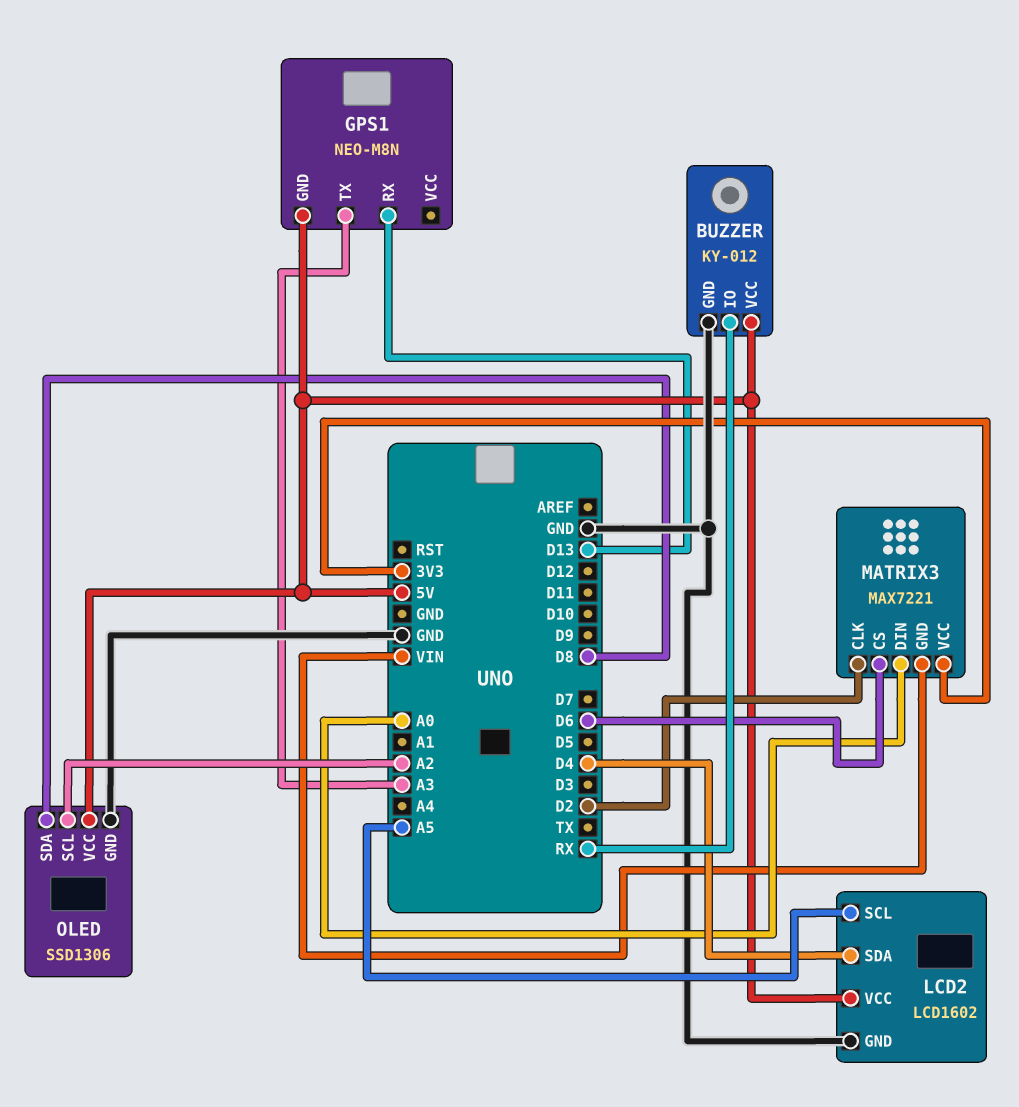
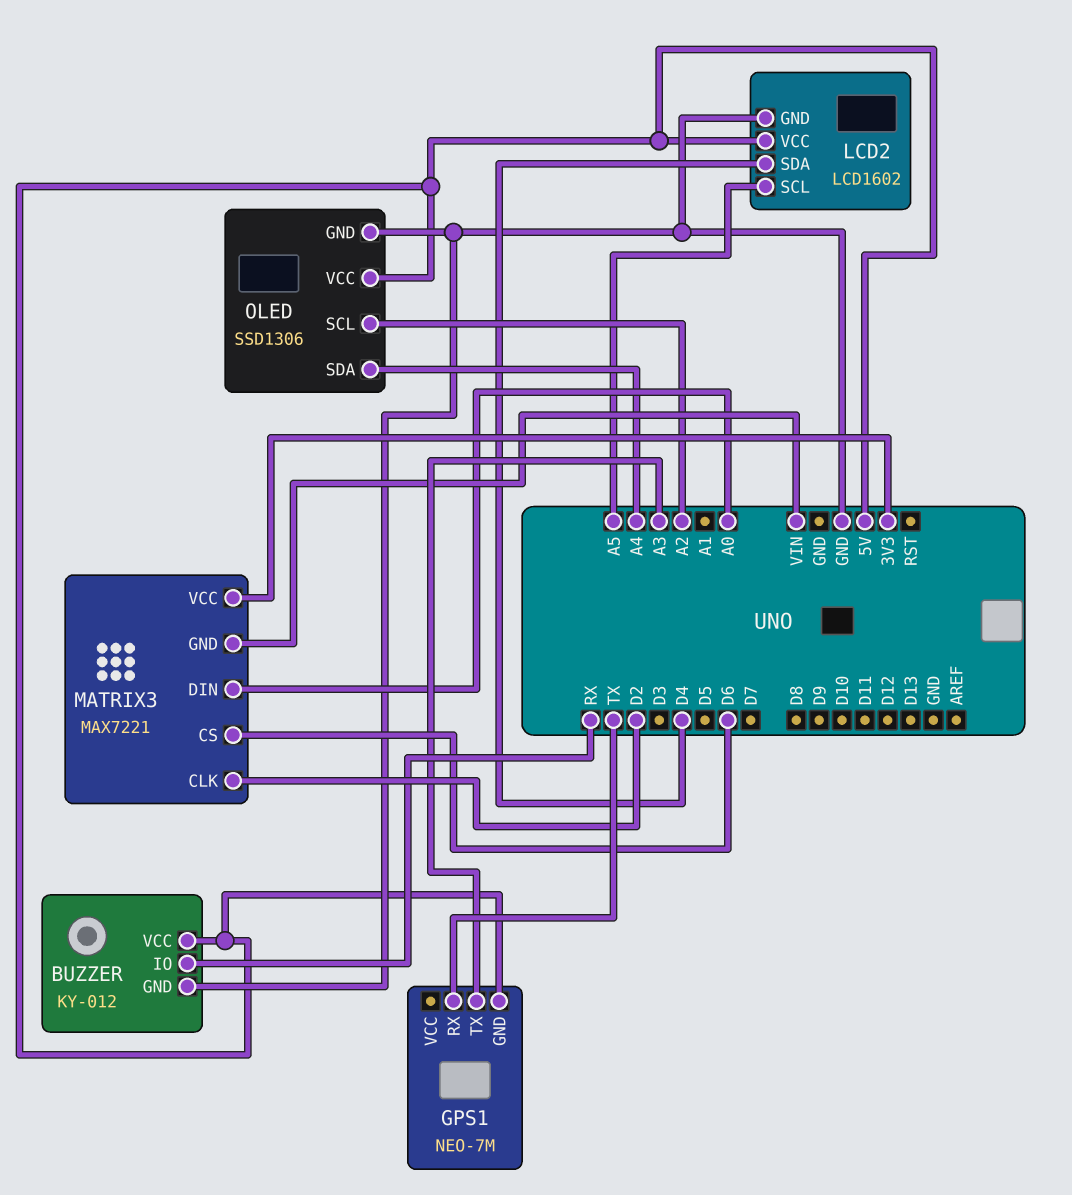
GPS1: NEO-M8N -> NEO-7M
GPS1 pin RX: D13 -> TX
OLED pin SDA: D8 -> A4

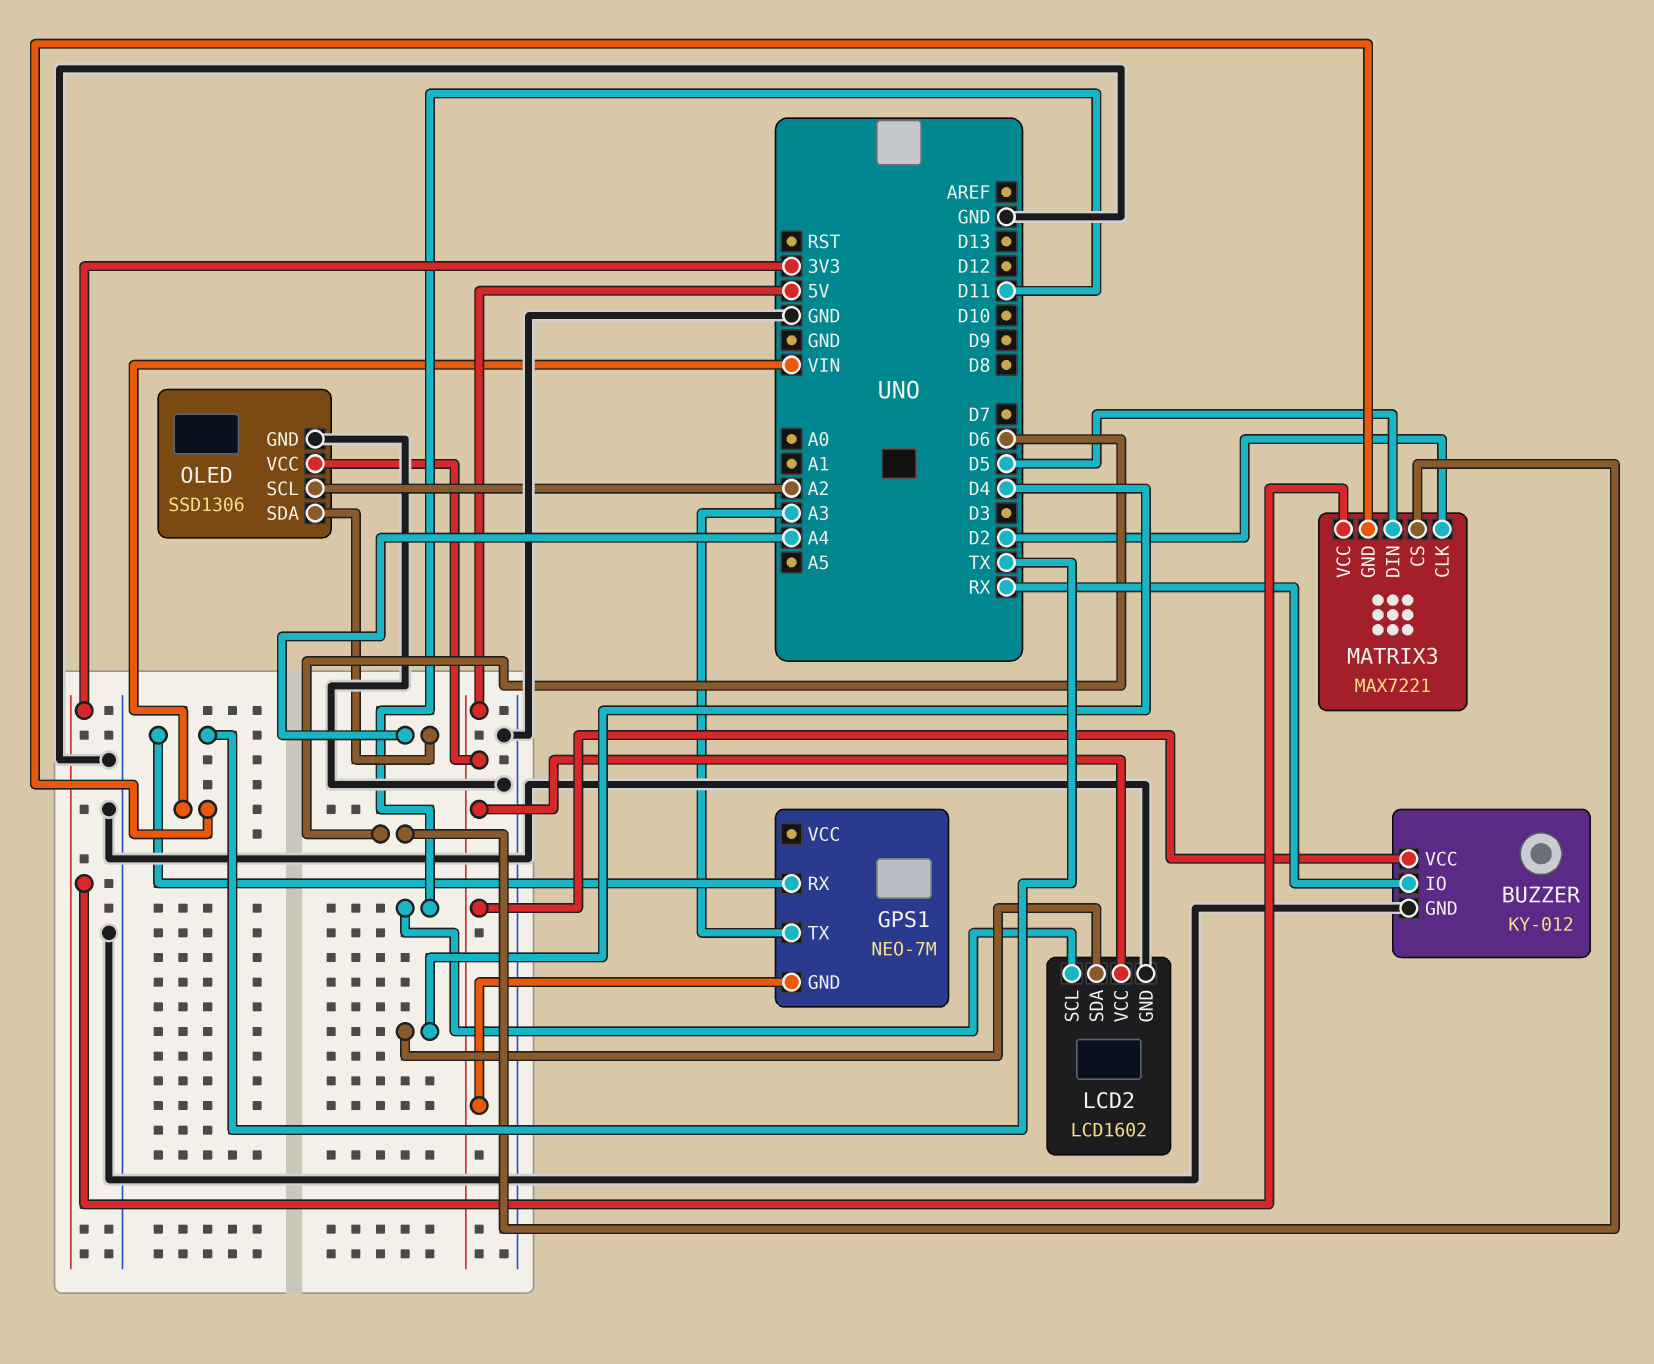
LCD2 pin SCL: A5 -> D11
MATRIX3 pin DIN: A0 -> D5

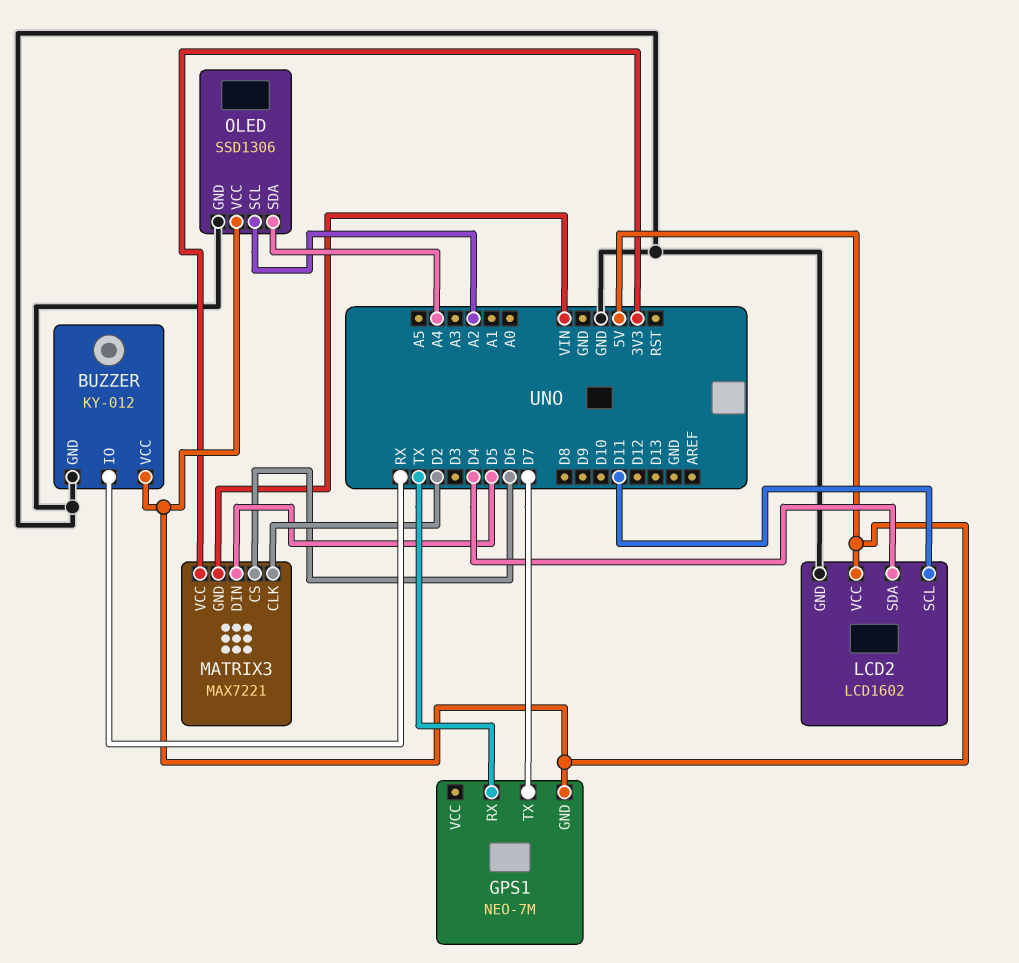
GPS1 pin TX: A3 -> D7

